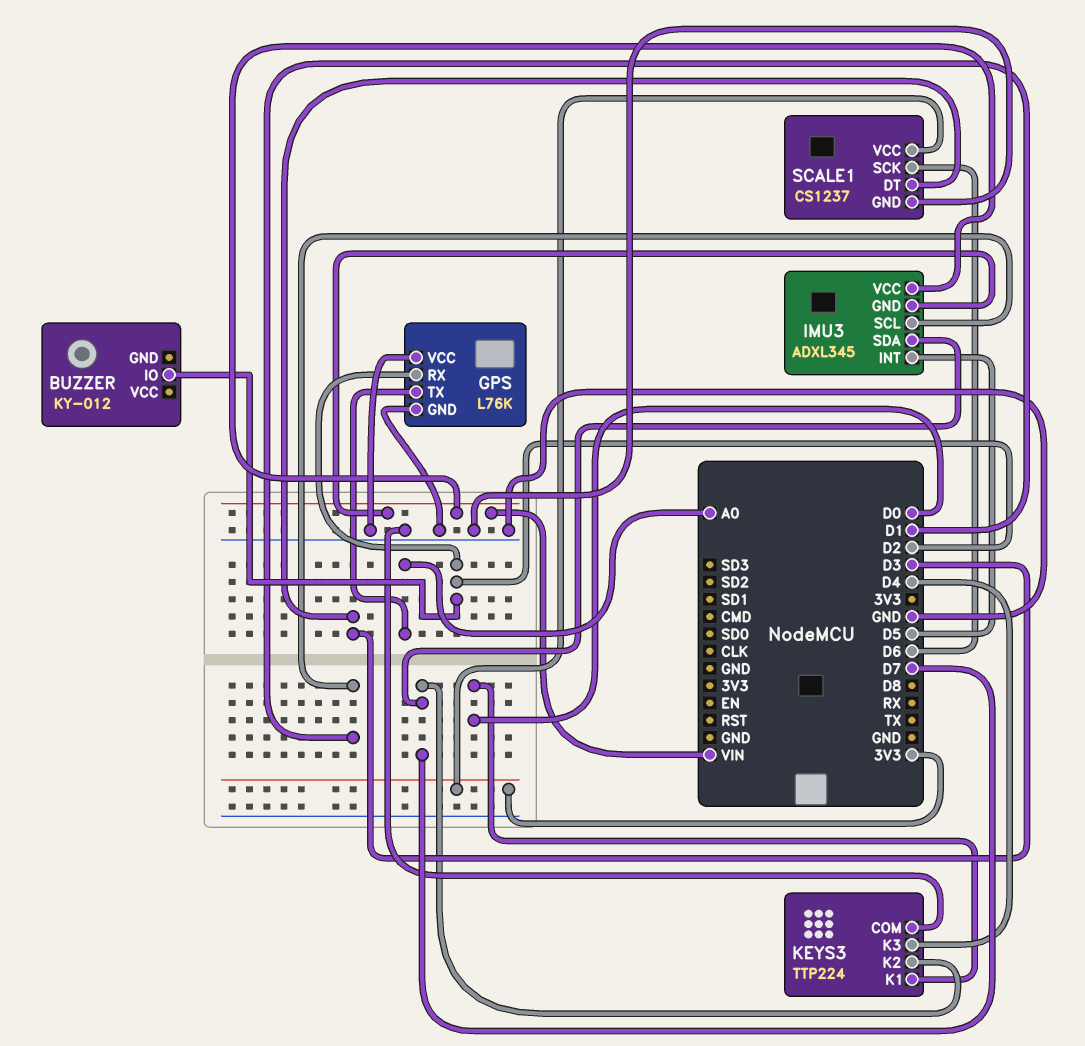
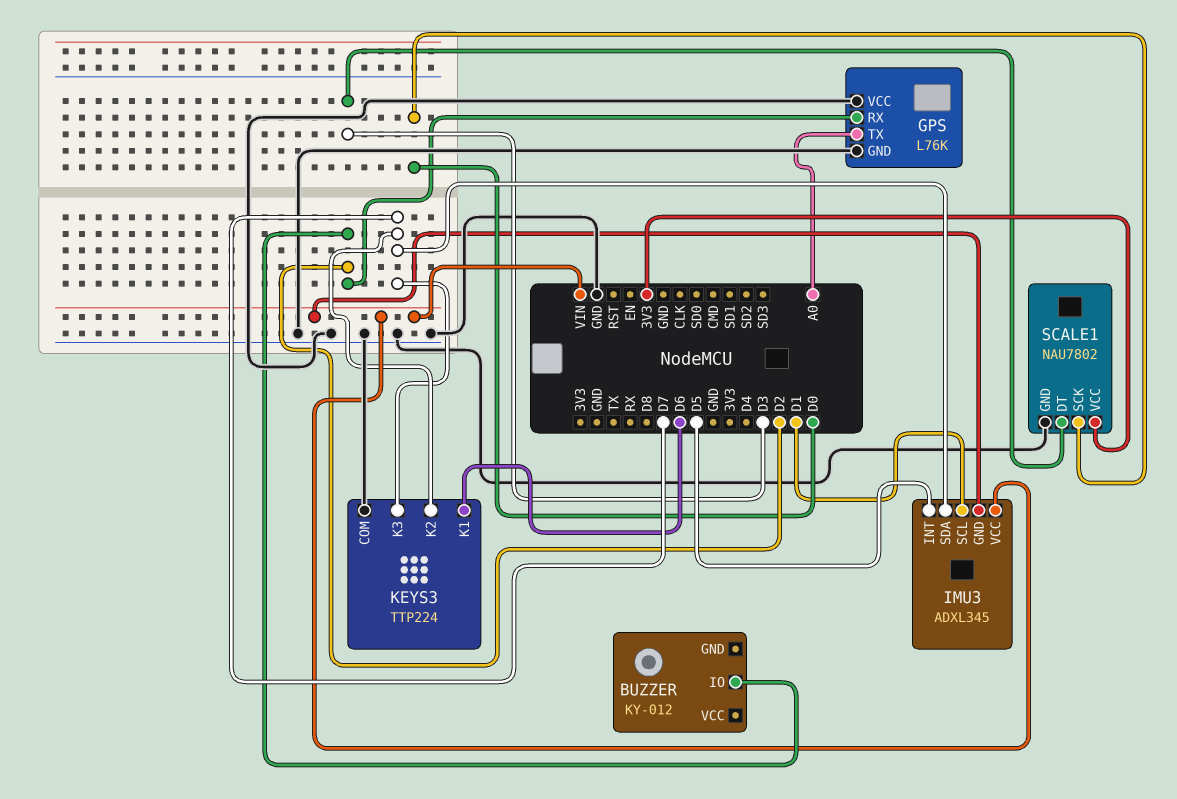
KEYS3 pin K1: D0 -> D6
KEYS3 pin K3: D4 -> D7
SCALE1: CS1237 -> NAU7802
SCALE1 pin SCK: D6 -> D0

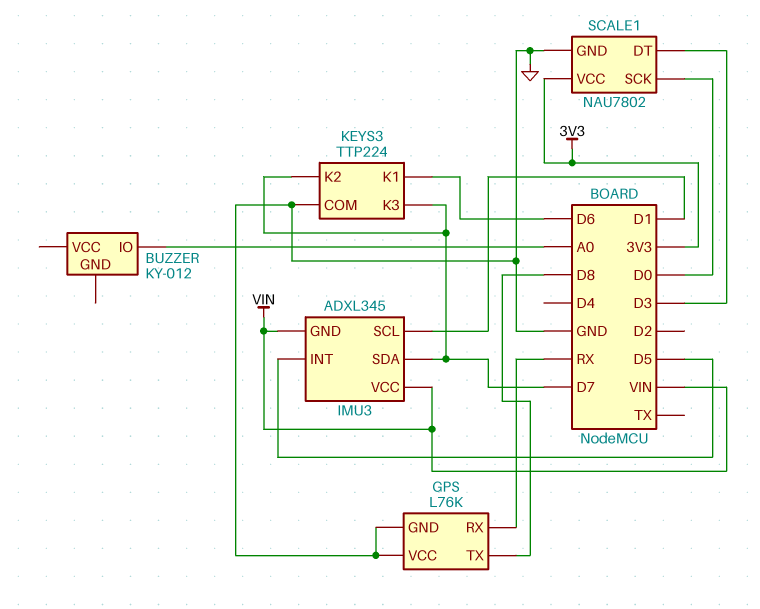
BUZZER pin IO: D2 -> A0
GPS pin RX: D2 -> RX
GPS pin TX: A0 -> D8

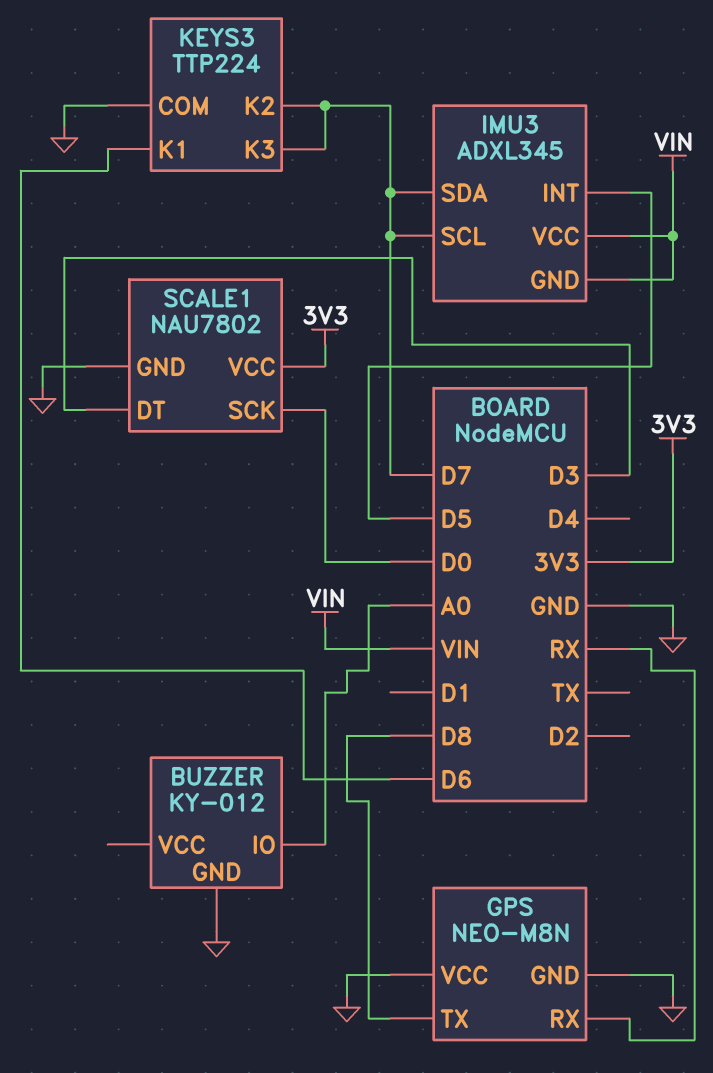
BUZZER pin GND: none -> GND
GPS: L76K -> NEO-M8N
IMU3 pin SCL: D1 -> D7

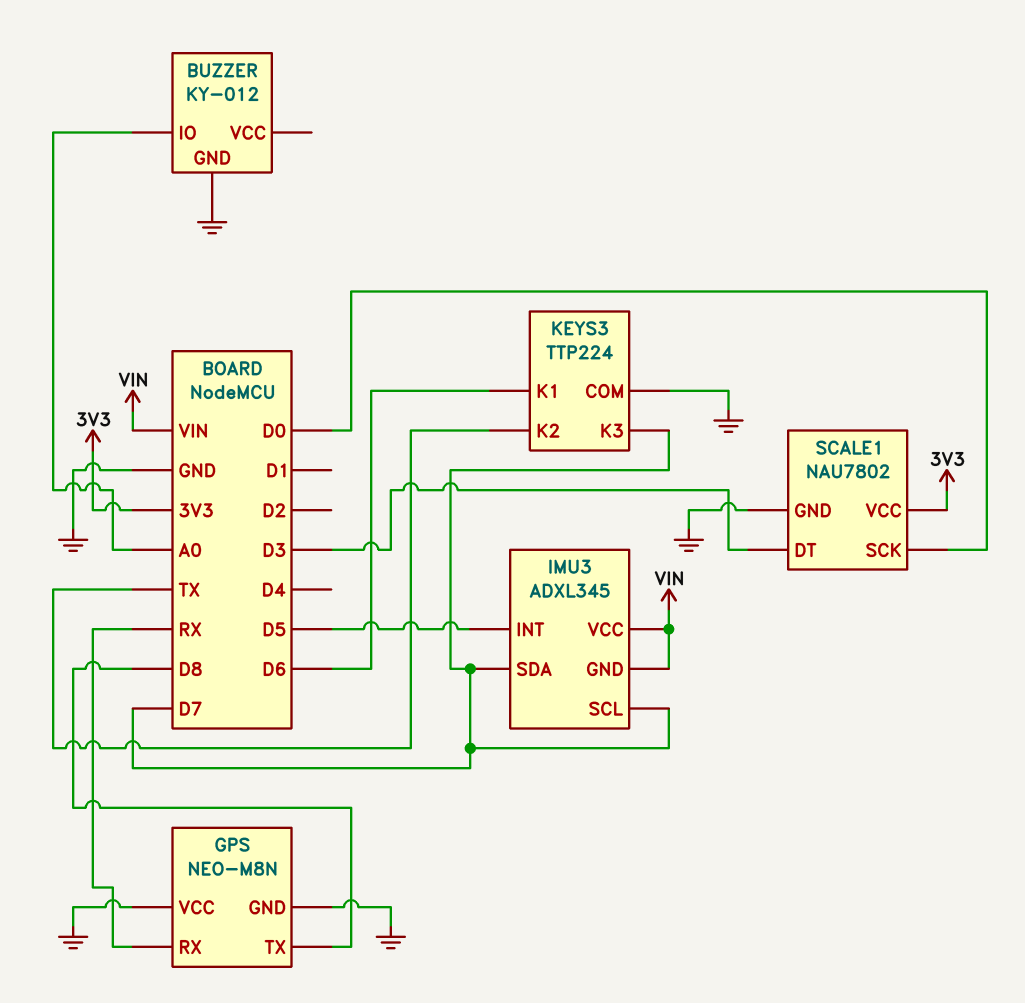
KEYS3 pin K2: D7 -> TX

